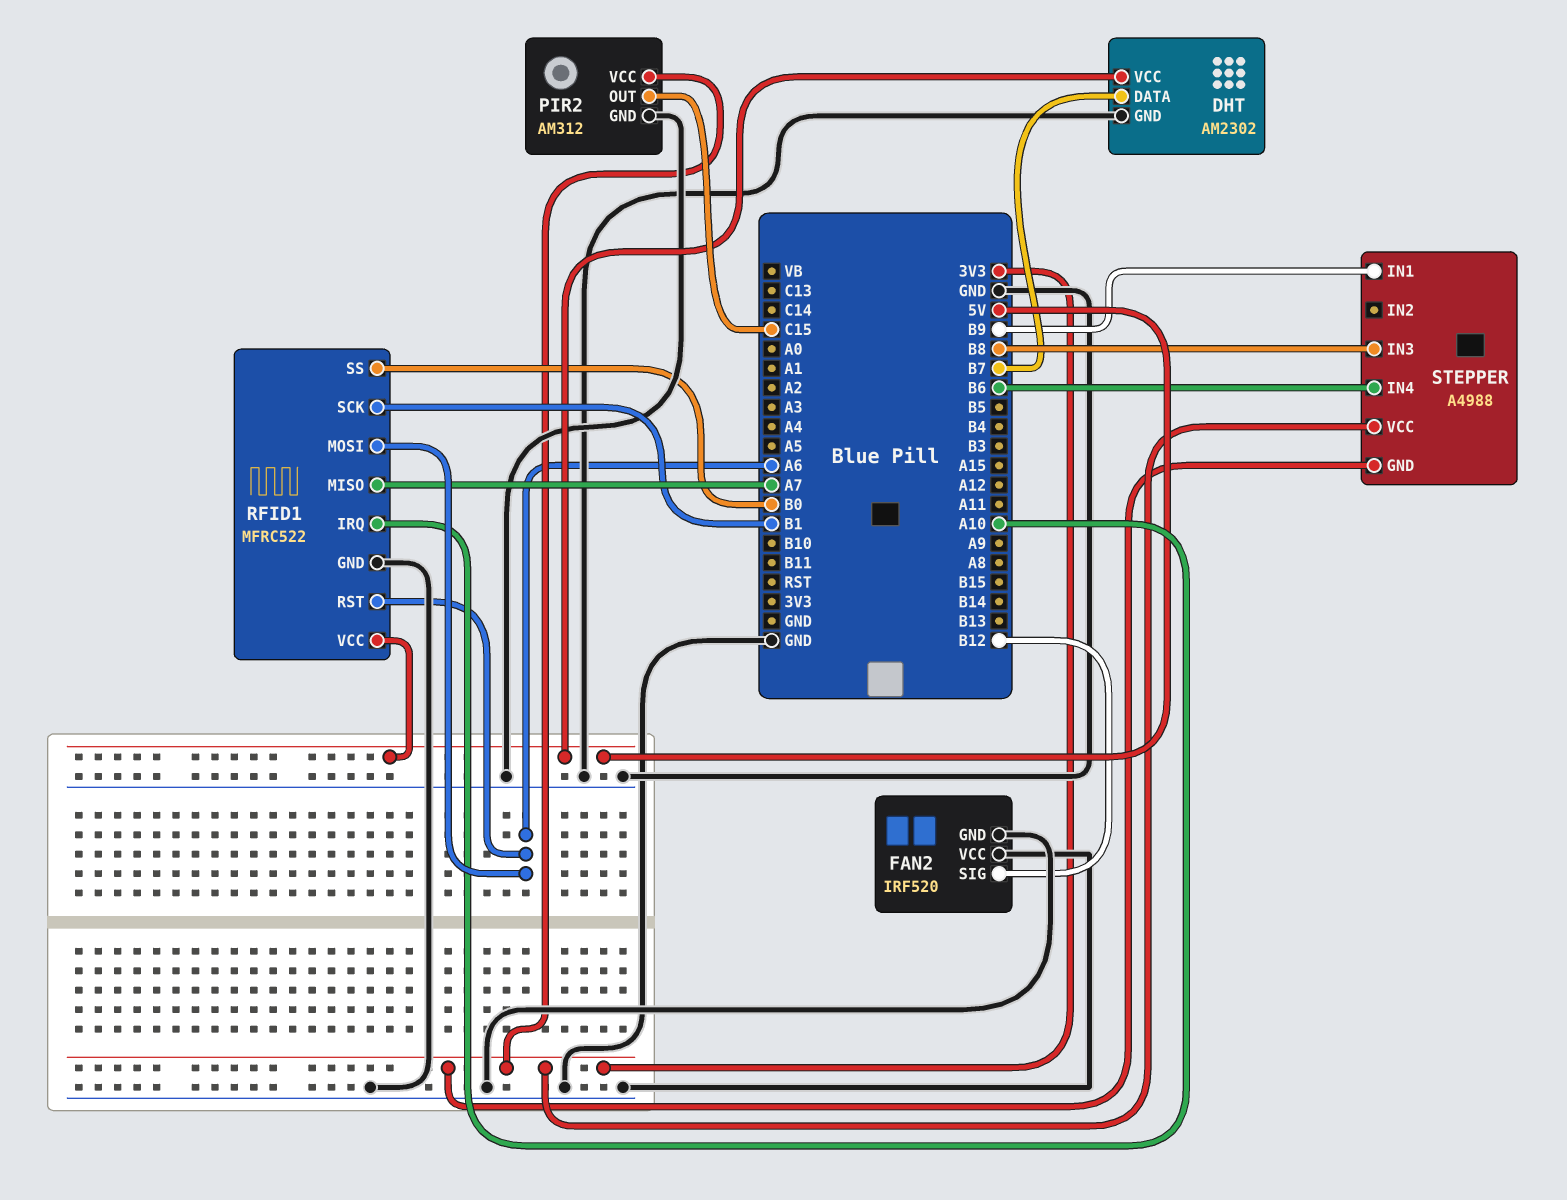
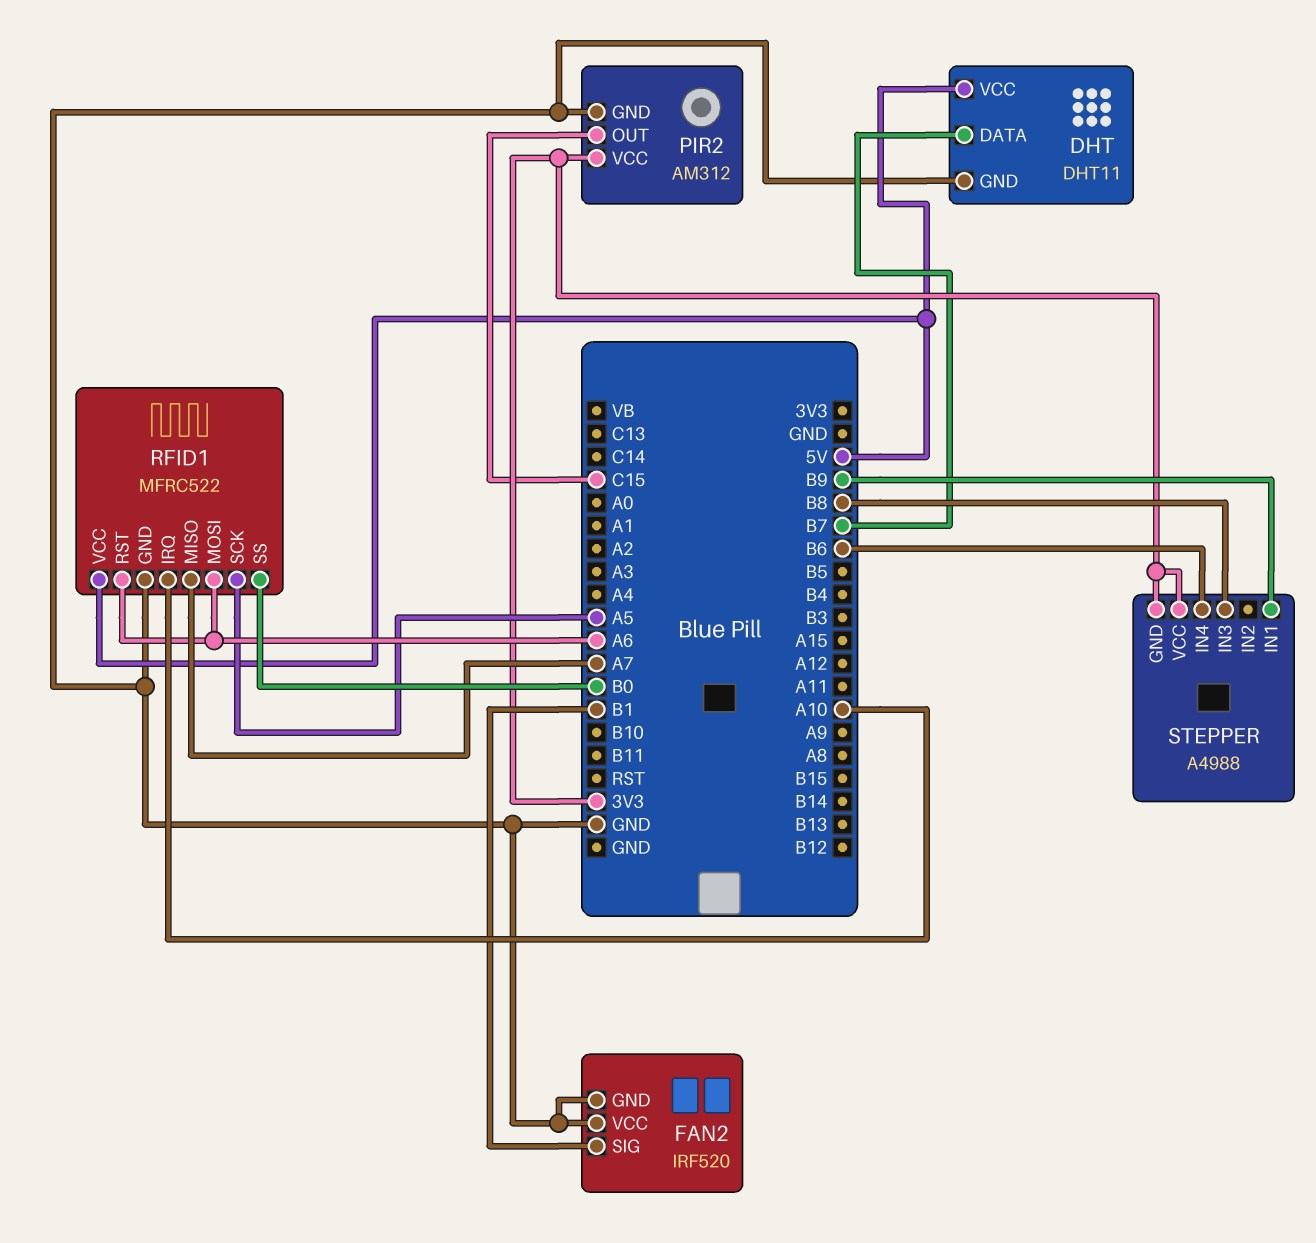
DHT: AM2302 -> DHT11
FAN2 pin SIG: B12 -> B1
RFID1 pin SCK: B1 -> A5

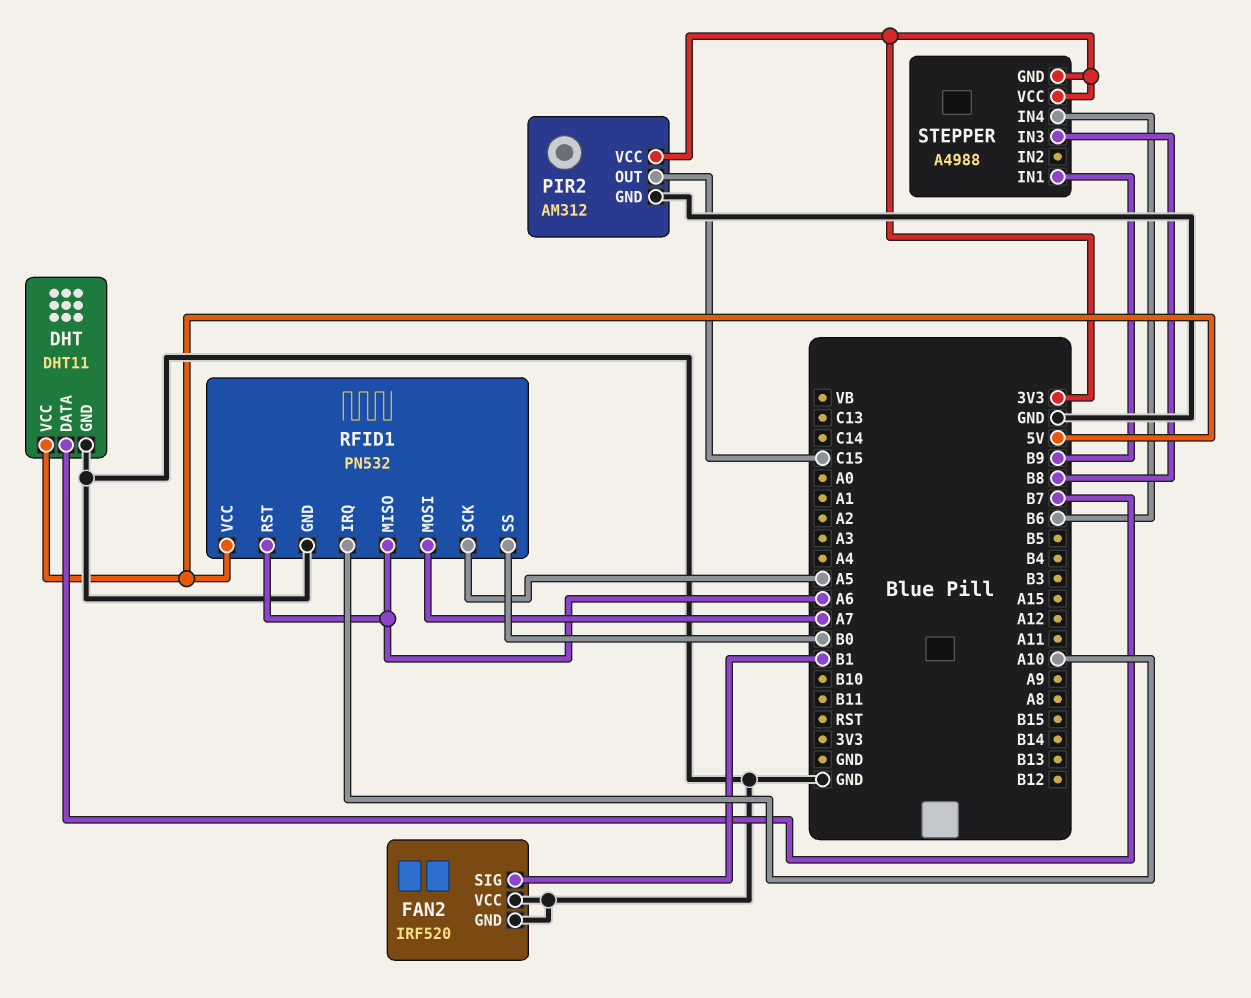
RFID1: MFRC522 -> PN532
RFID1 pin MISO: A7 -> A6
RFID1 pin MOSI: A6 -> A7

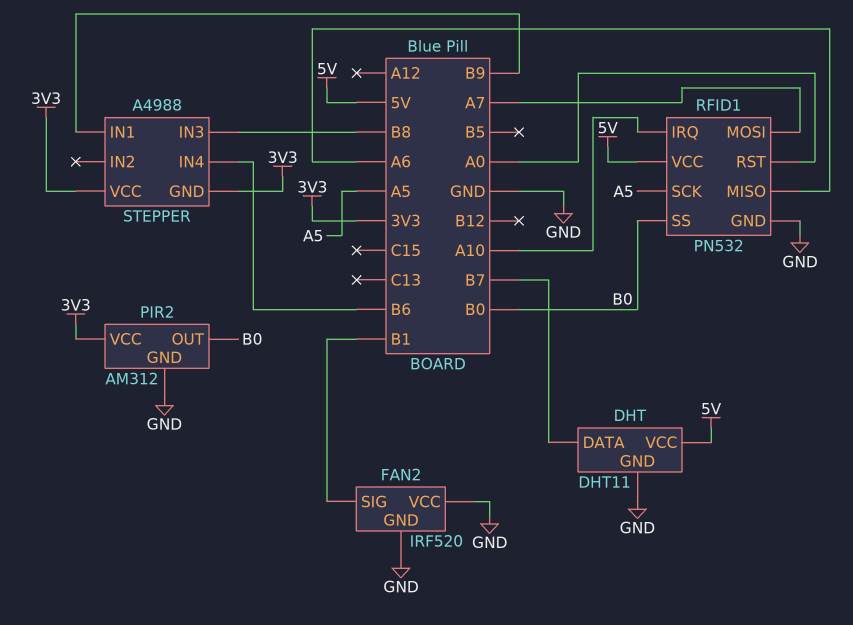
PIR2 pin OUT: C15 -> B0
RFID1 pin RST: A6 -> A0

